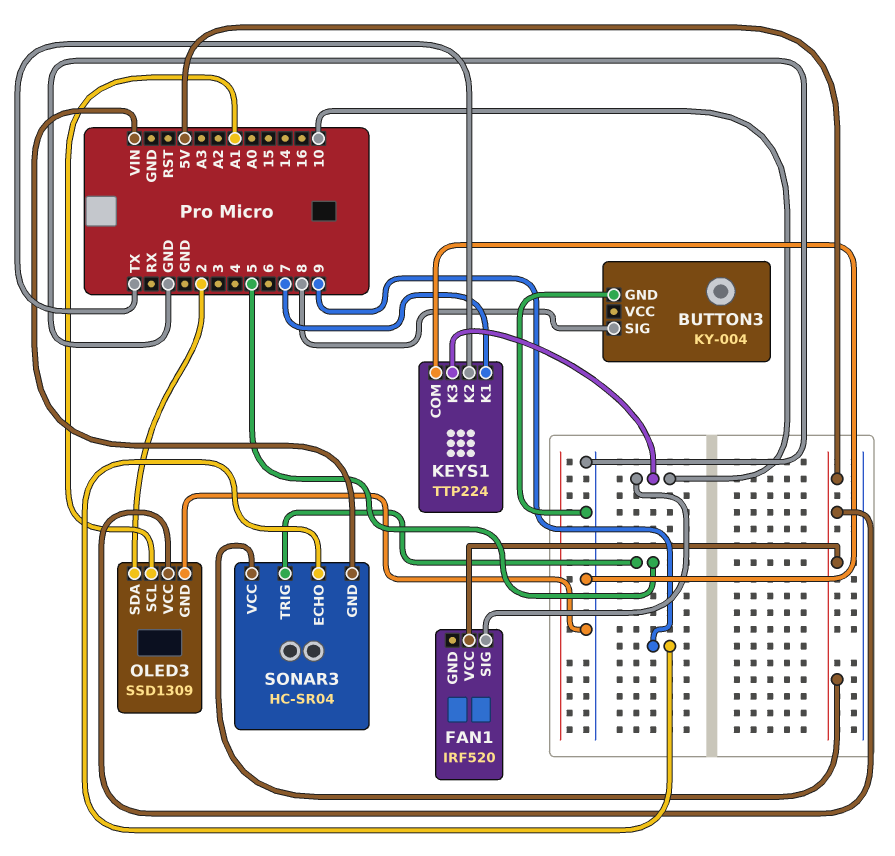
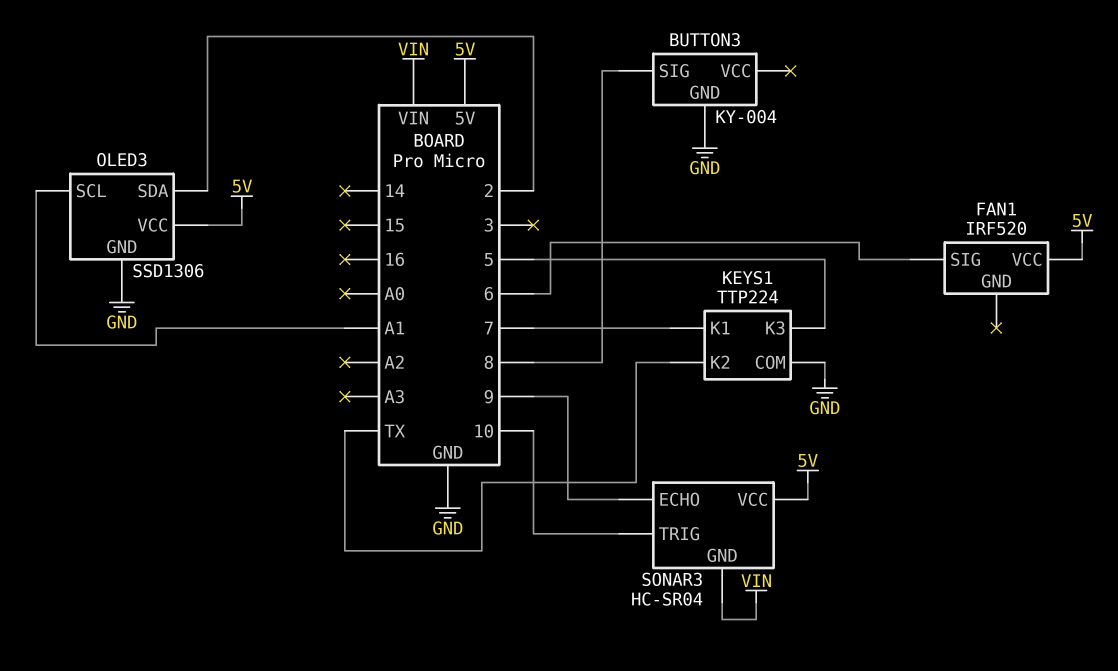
FAN1 pin SIG: 10 -> 6
KEYS1 pin K3: 10 -> 5
OLED3: SSD1309 -> SSD1306
SONAR3 pin TRIG: 5 -> 10

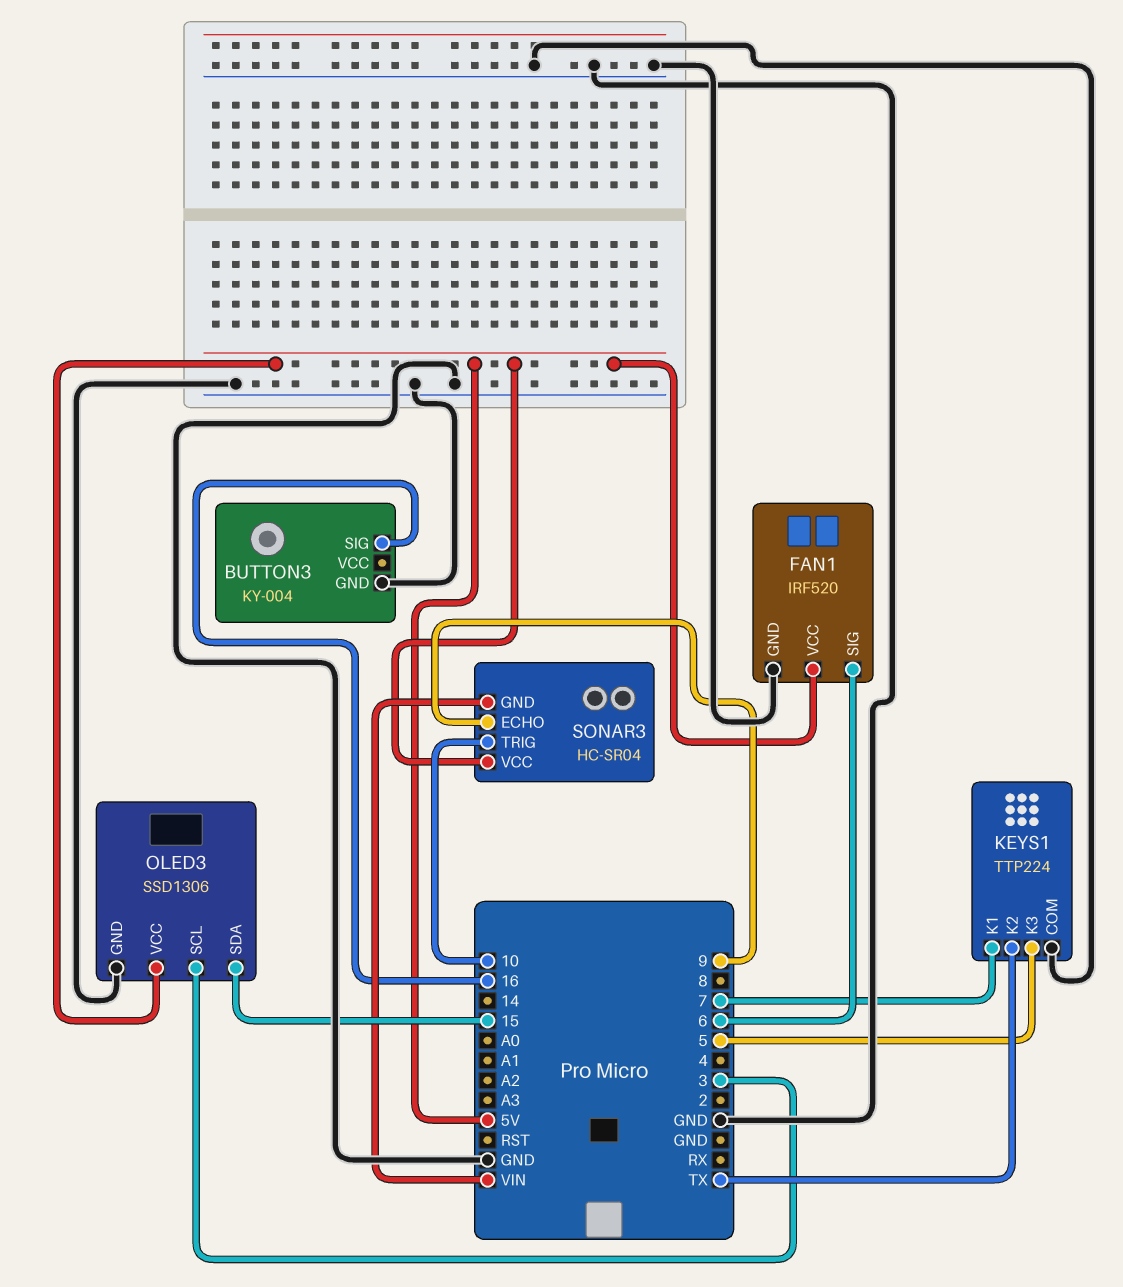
BUTTON3 pin SIG: 8 -> 16
FAN1 pin GND: none -> GND
OLED3 pin SCL: A1 -> 3
OLED3 pin SDA: 2 -> 15

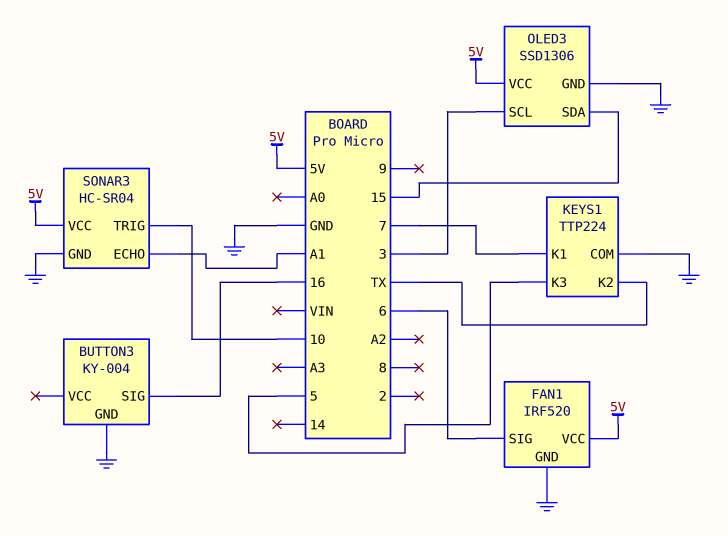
SONAR3 pin ECHO: 9 -> A1
SONAR3 pin GND: VIN -> GND

